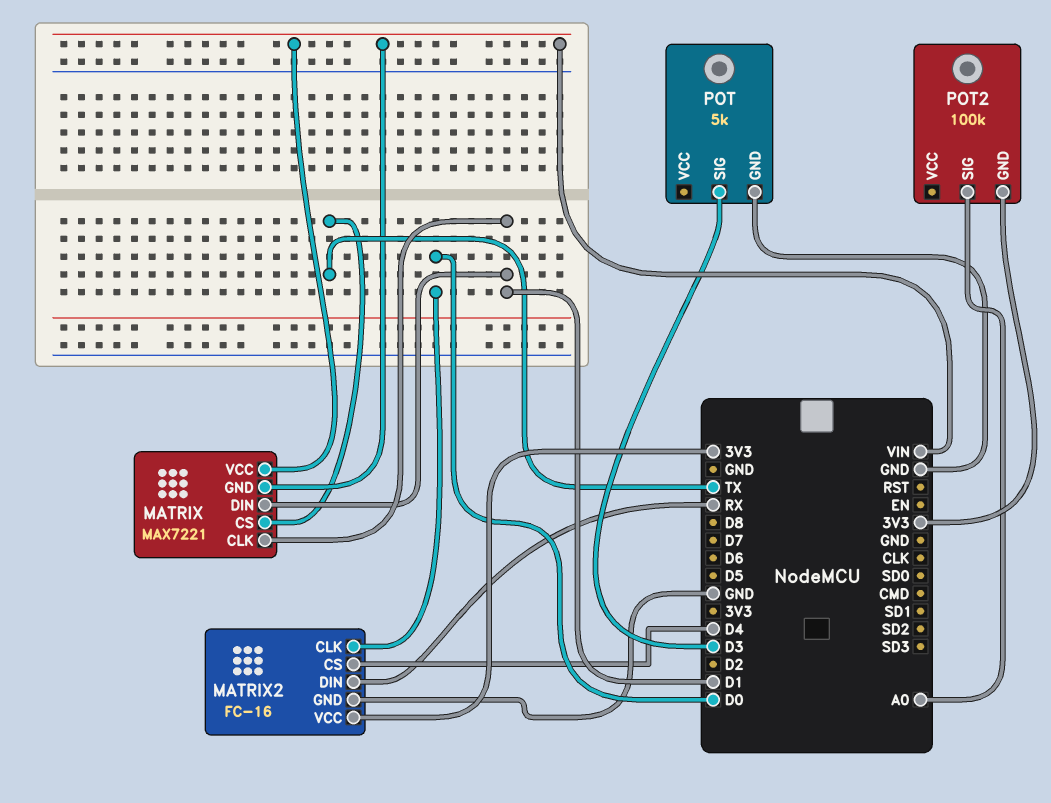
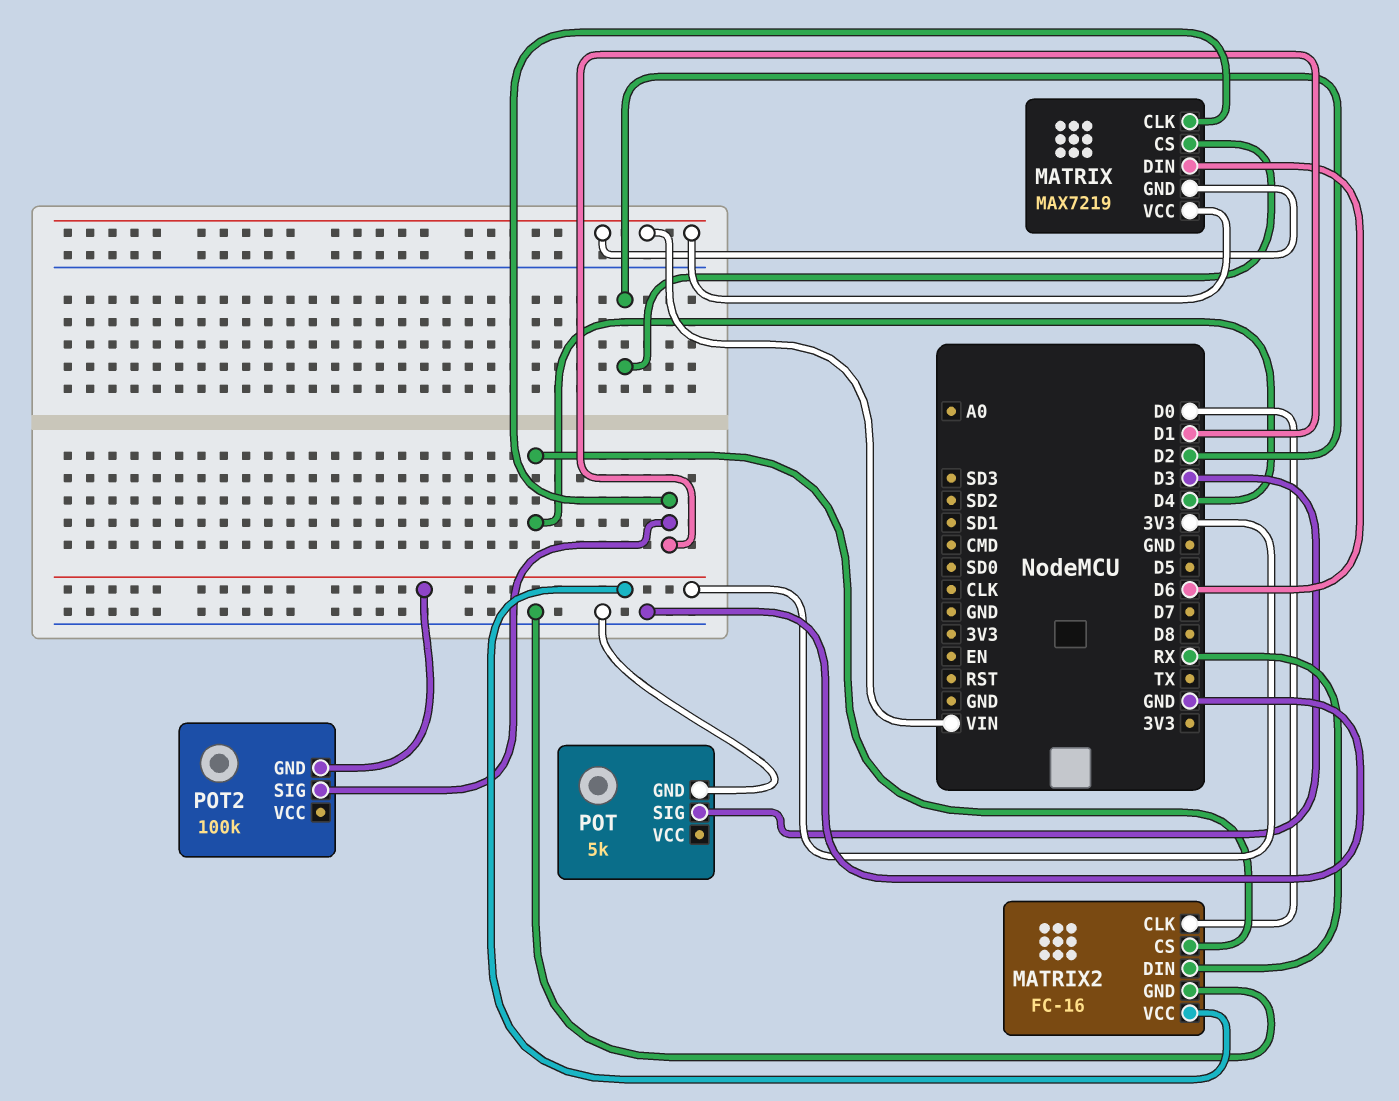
MATRIX: MAX7221 -> MAX7219
MATRIX pin CS: TX -> D2
MATRIX pin DIN: D1 -> D6
POT2 pin SIG: A0 -> D1

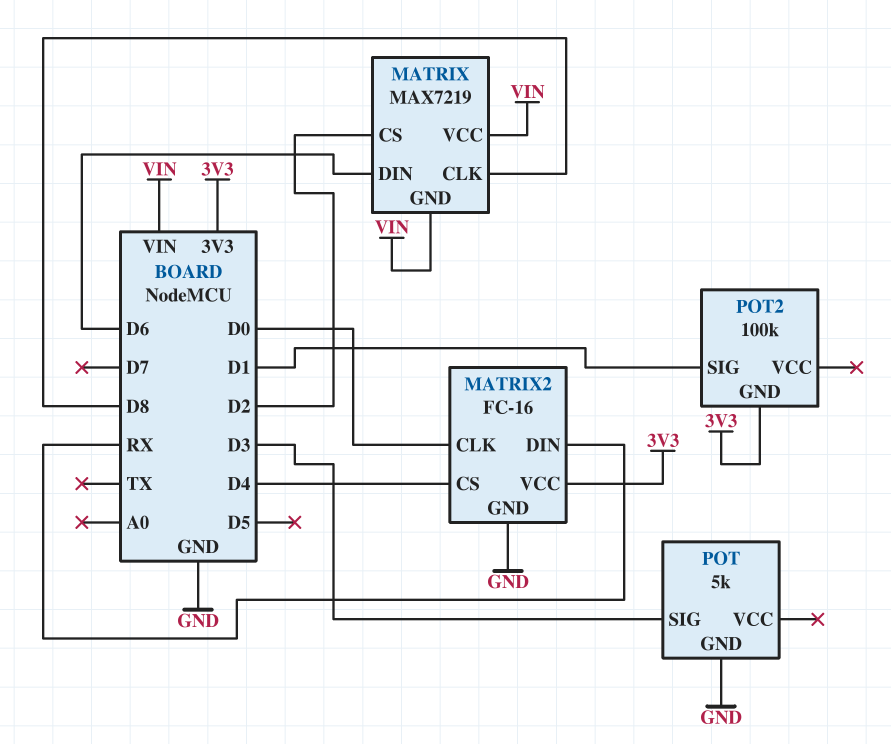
MATRIX pin CLK: D1 -> D8

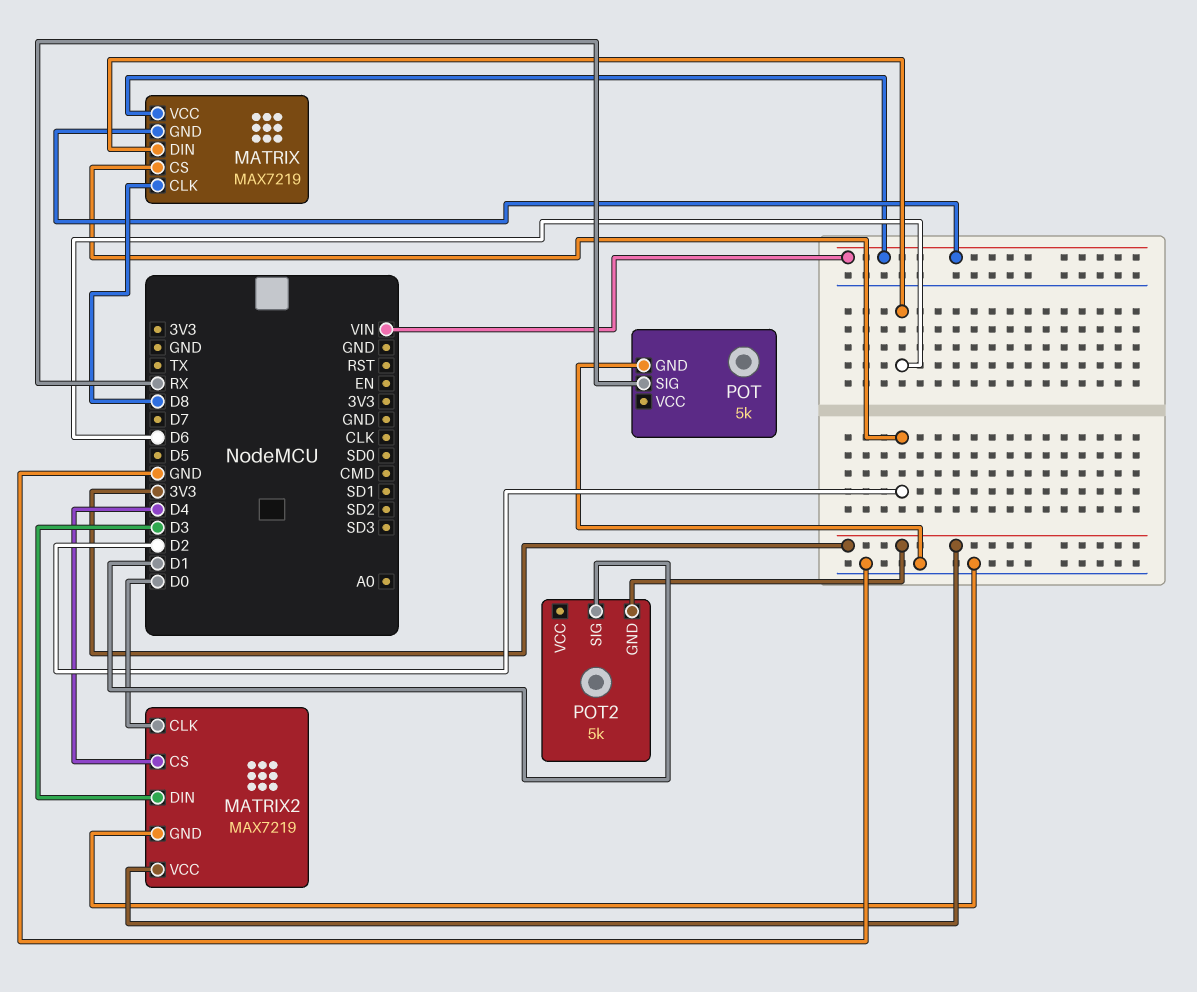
MATRIX2: FC-16 -> MAX7219
MATRIX2 pin DIN: RX -> D3
POT pin SIG: D3 -> RX
POT2: 100k -> 5k

